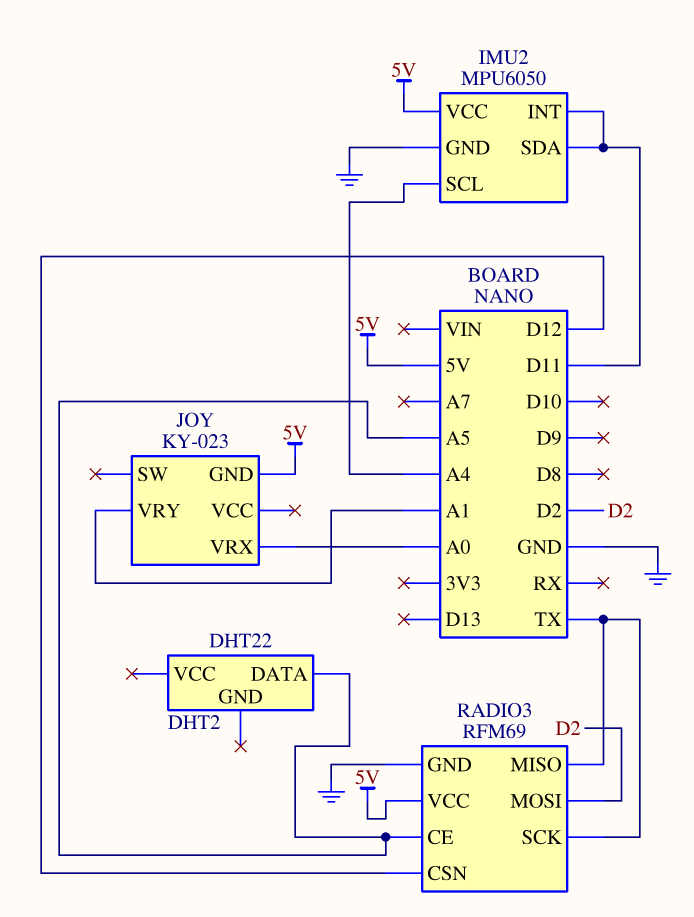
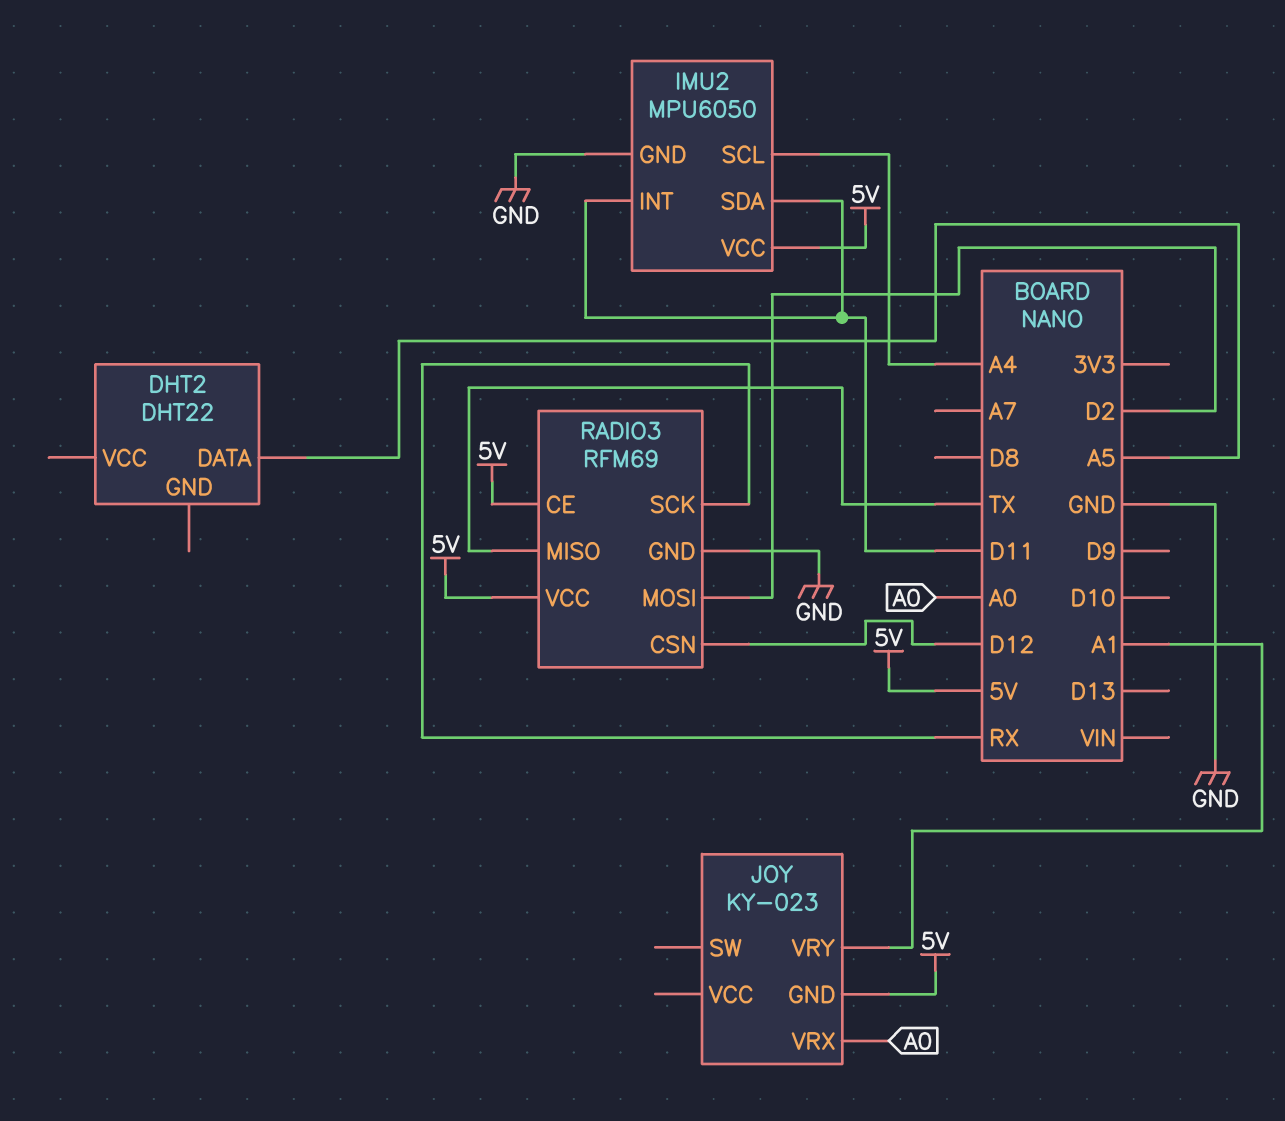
RADIO3 pin CE: A5 -> 5V
RADIO3 pin SCK: TX -> RX

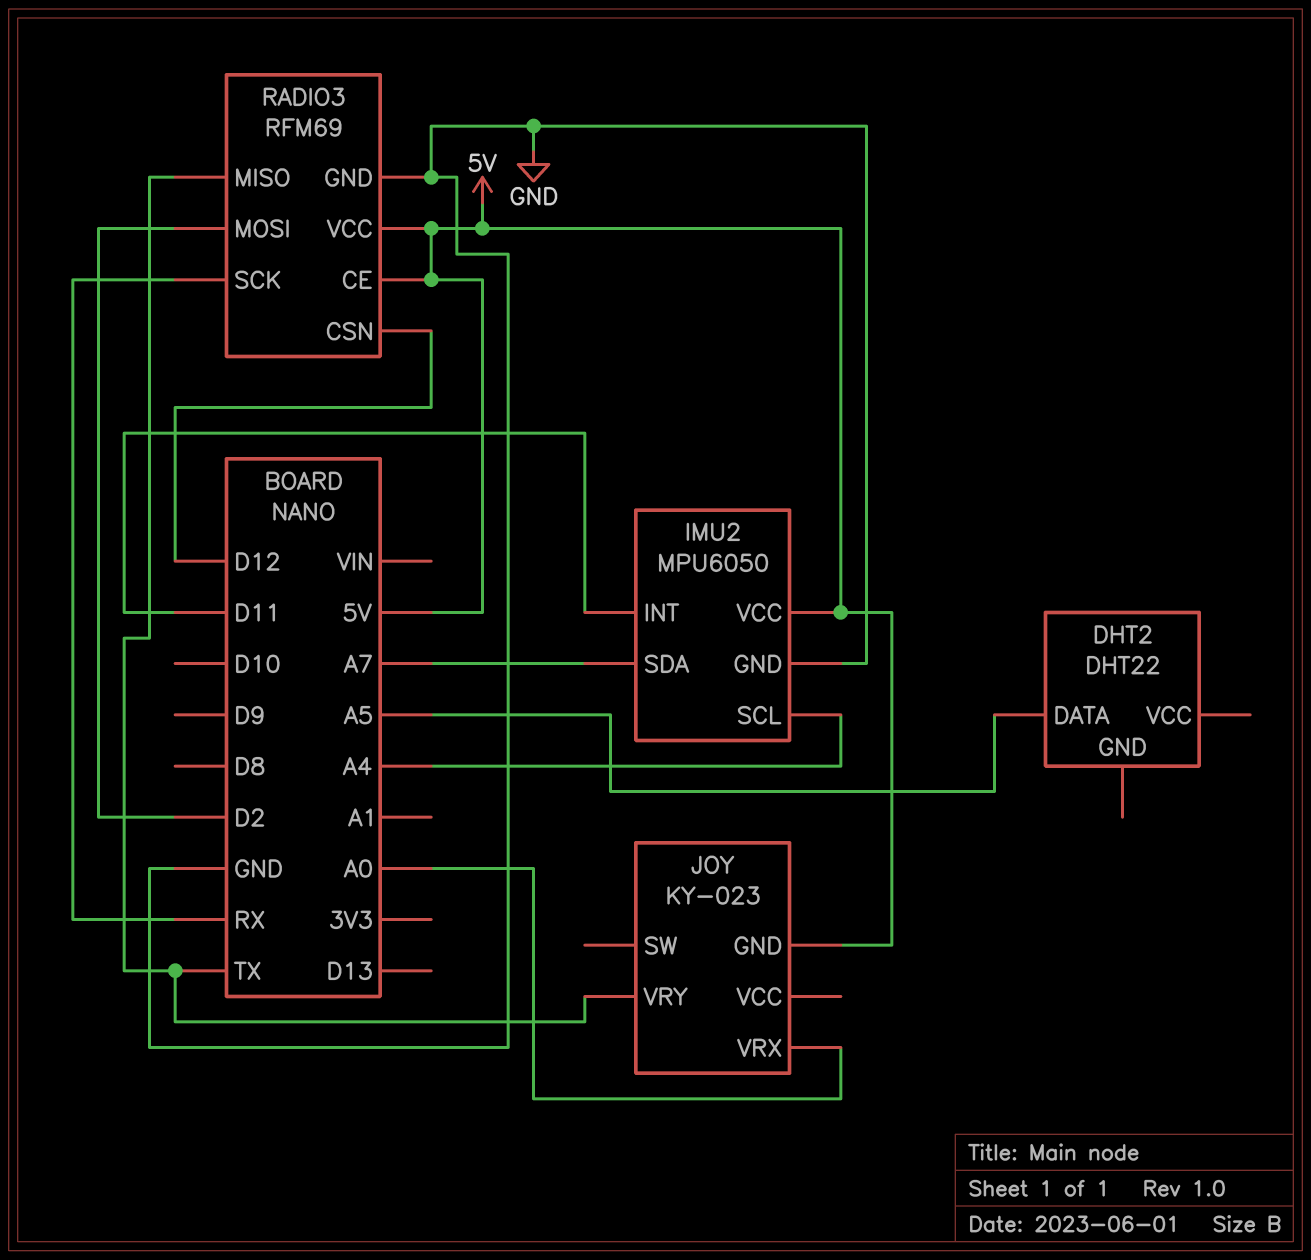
IMU2 pin SDA: D11 -> A7
JOY pin VRY: A1 -> TX

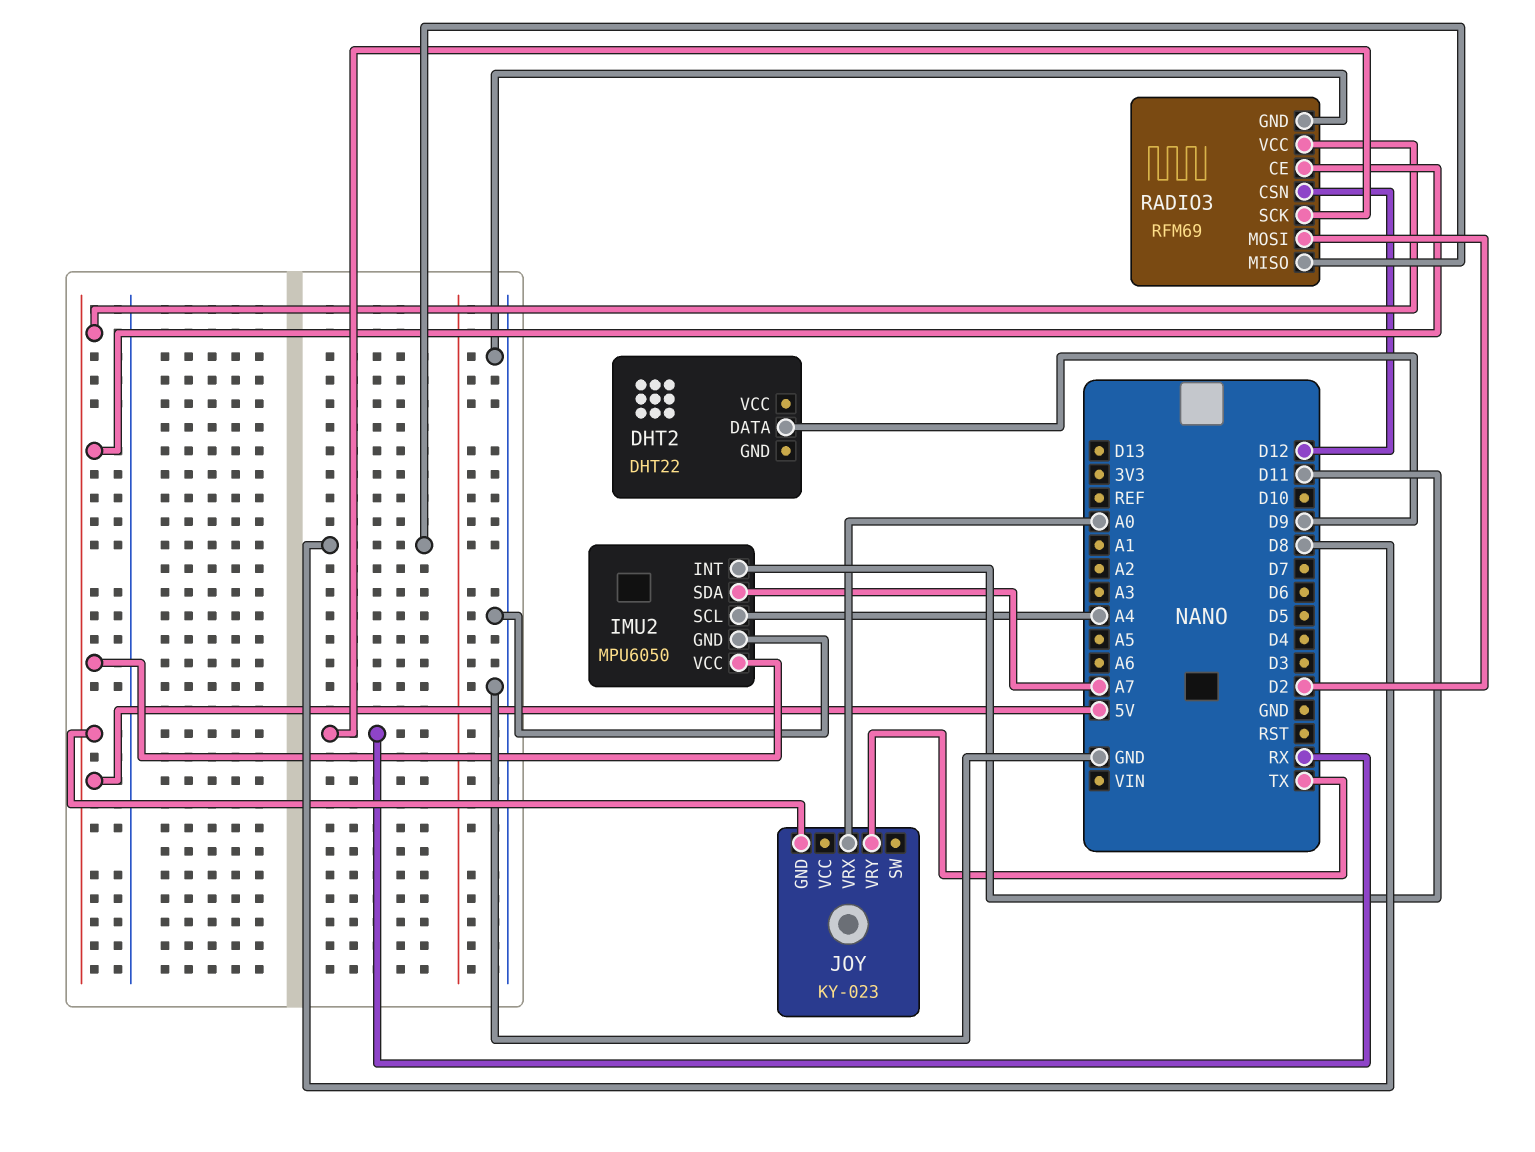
DHT2 pin DATA: A5 -> D9
RADIO3 pin MISO: TX -> D8

